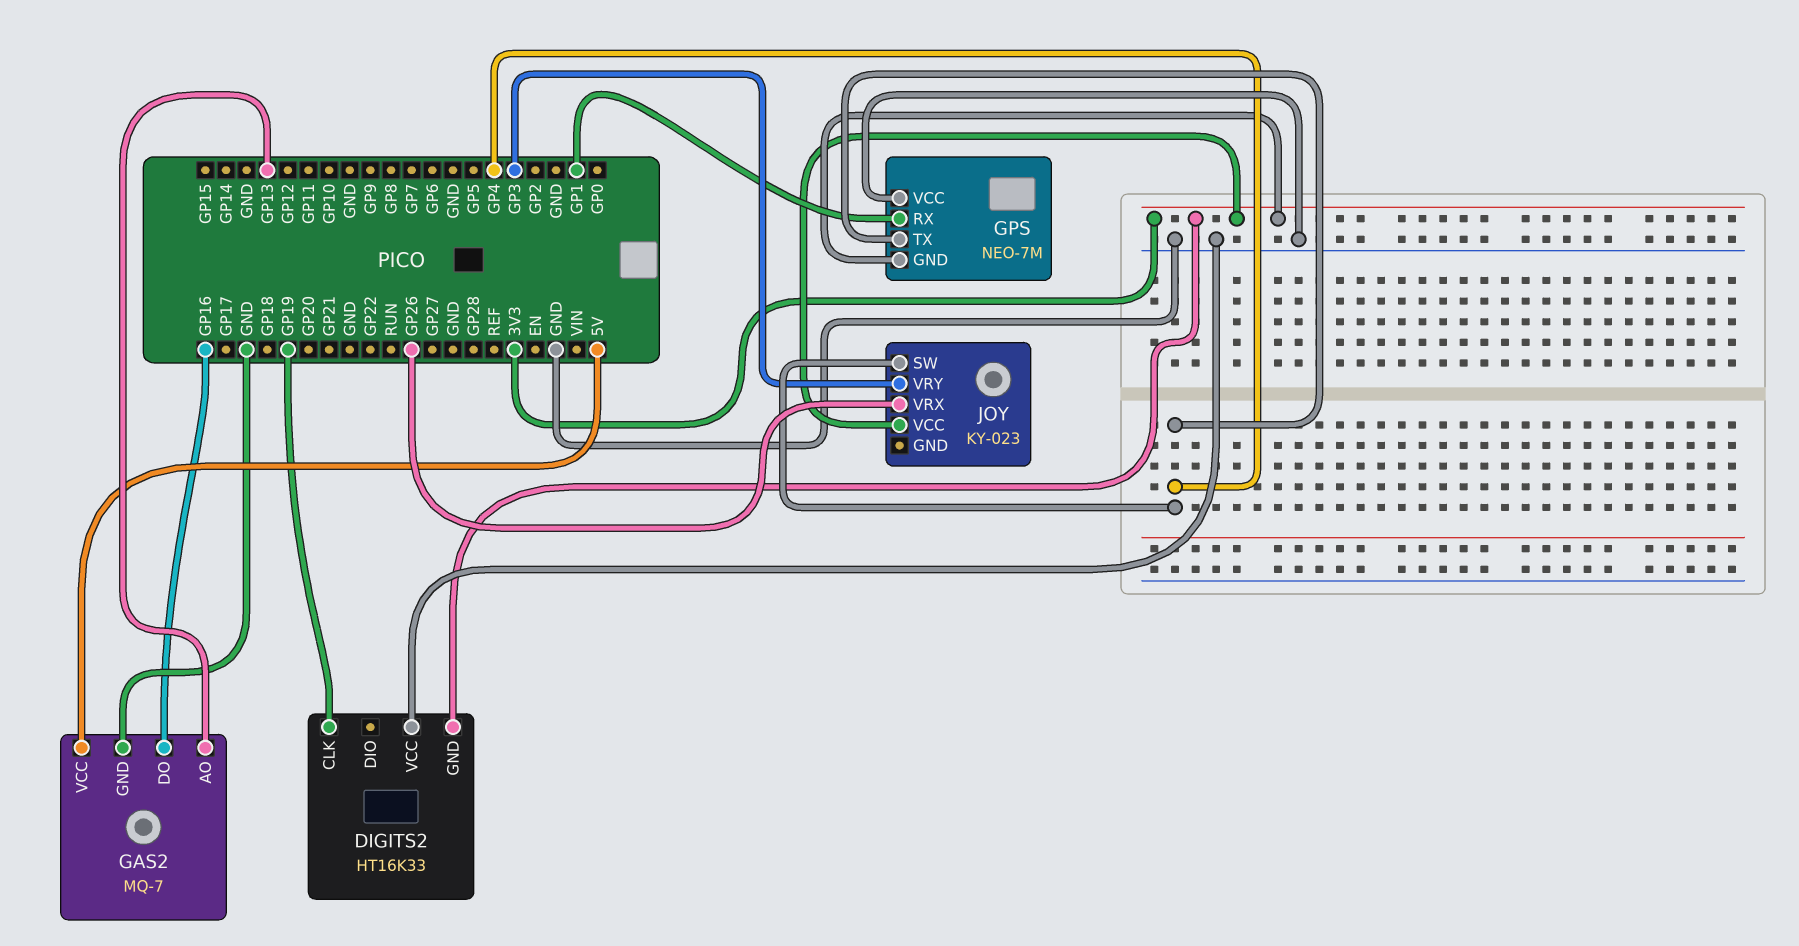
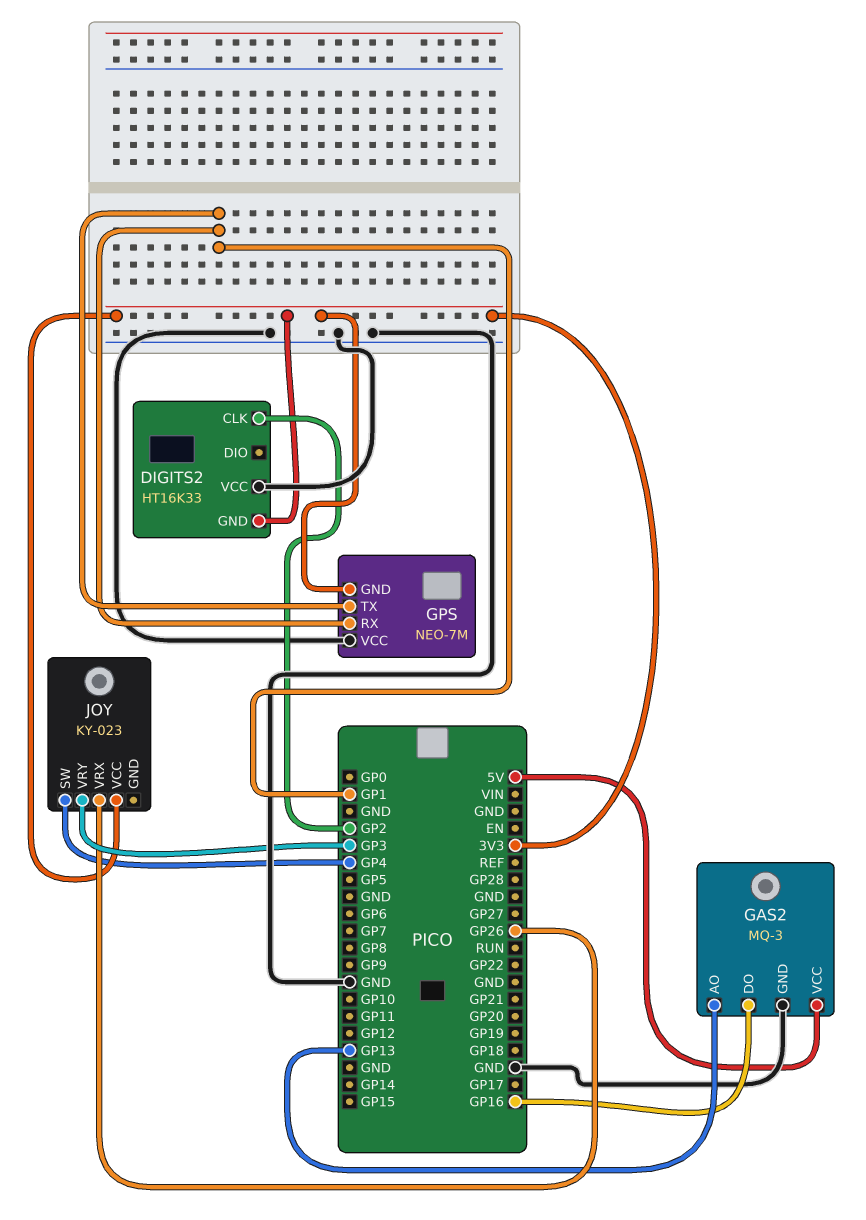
DIGITS2 pin CLK: GP19 -> GP2
GAS2: MQ-7 -> MQ-3
GPS pin TX: GP4 -> GP1

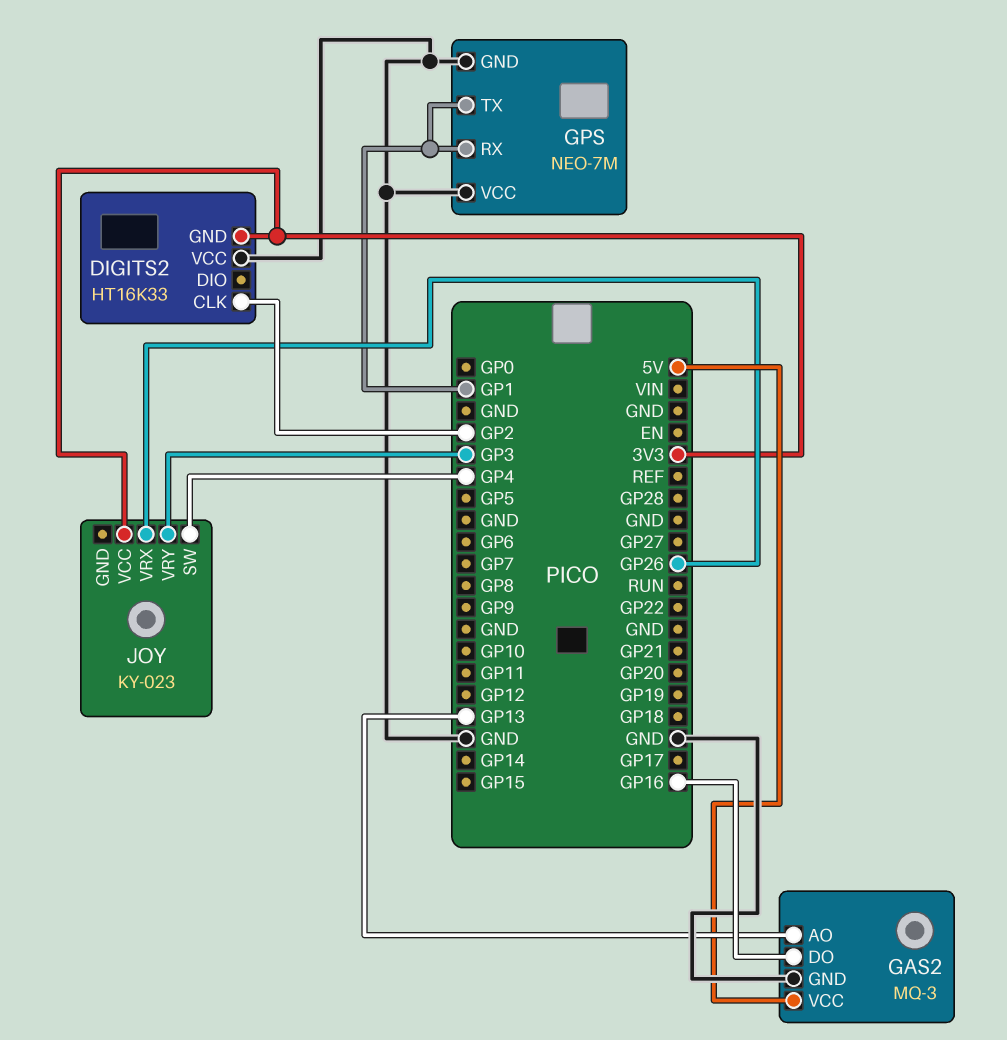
GPS pin GND: 3V3 -> GND

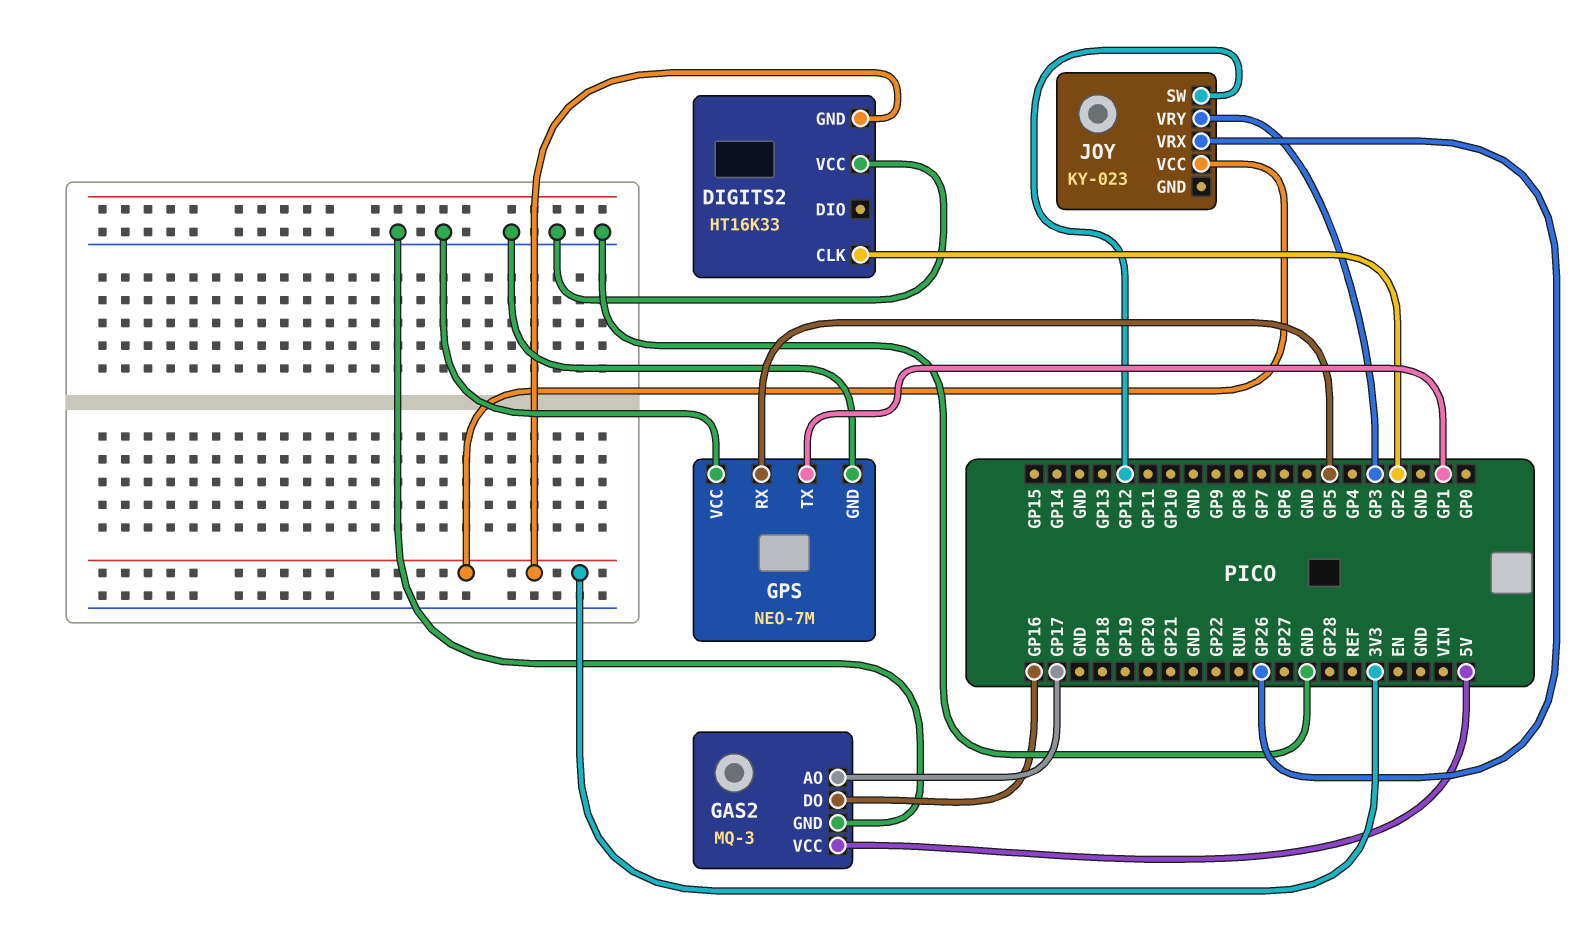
GAS2 pin AO: GP13 -> GP17
GPS pin RX: GP1 -> GP5
JOY pin SW: GP4 -> GP12

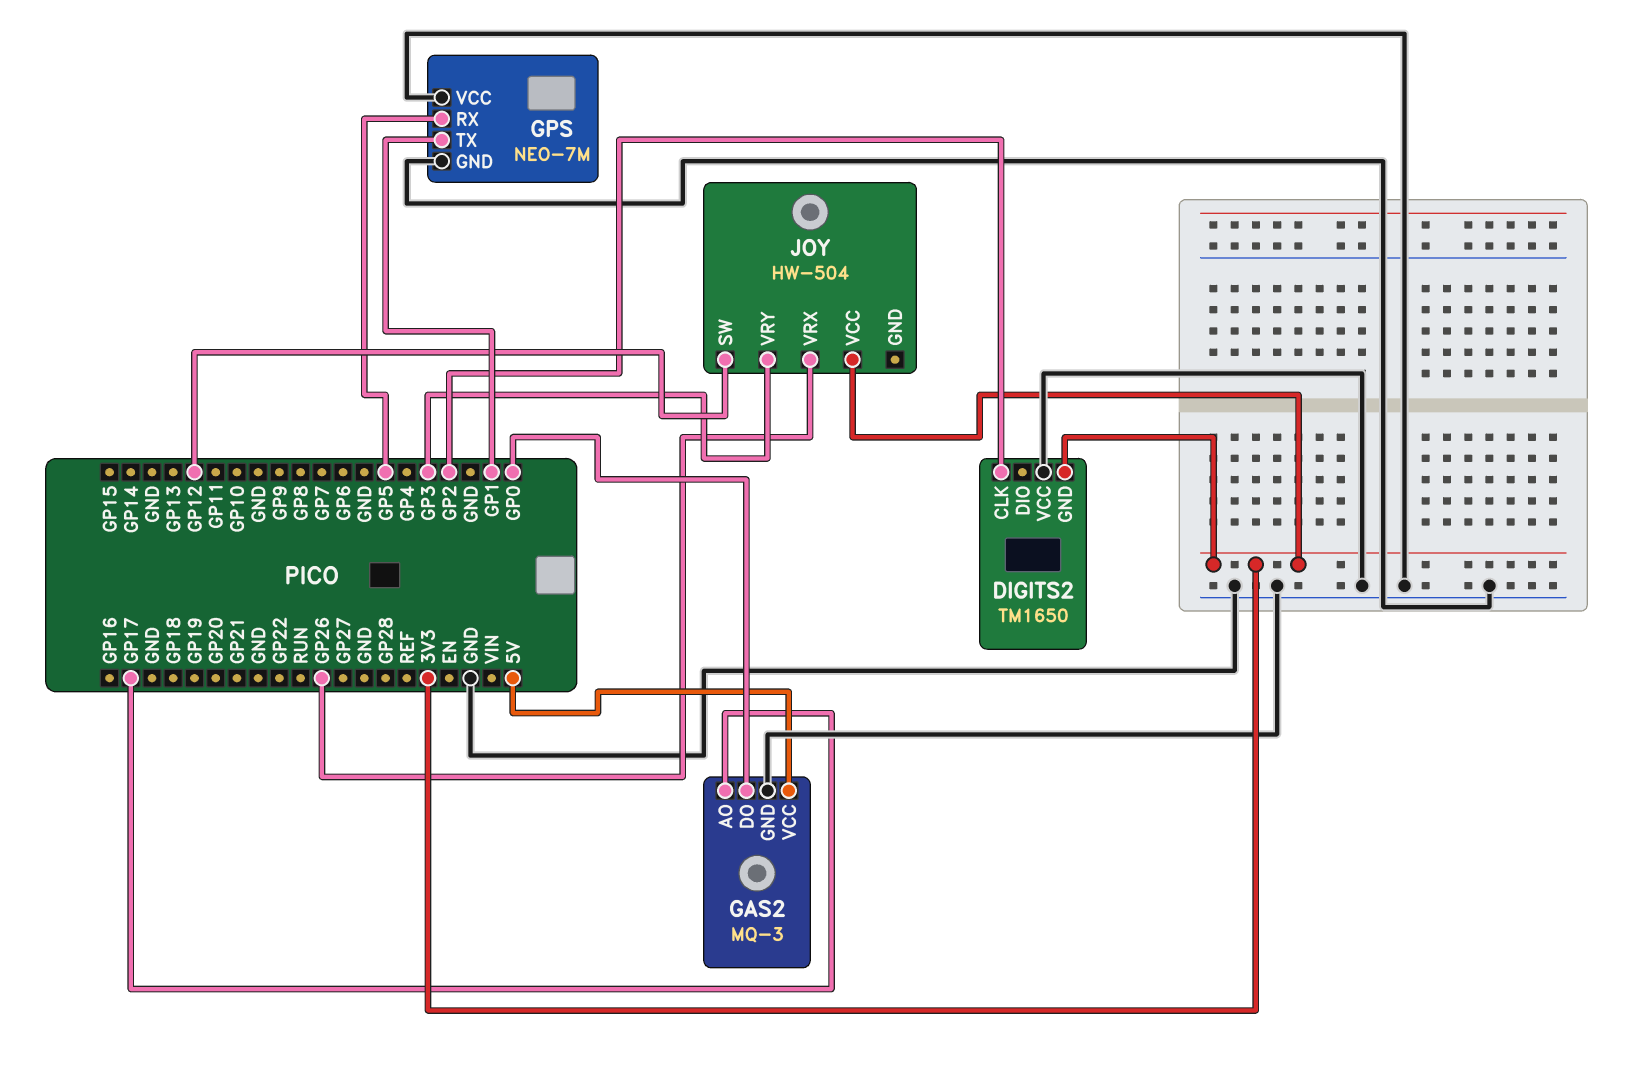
DIGITS2: HT16K33 -> TM1650
GAS2 pin DO: GP16 -> GP0
JOY: KY-023 -> HW-504

